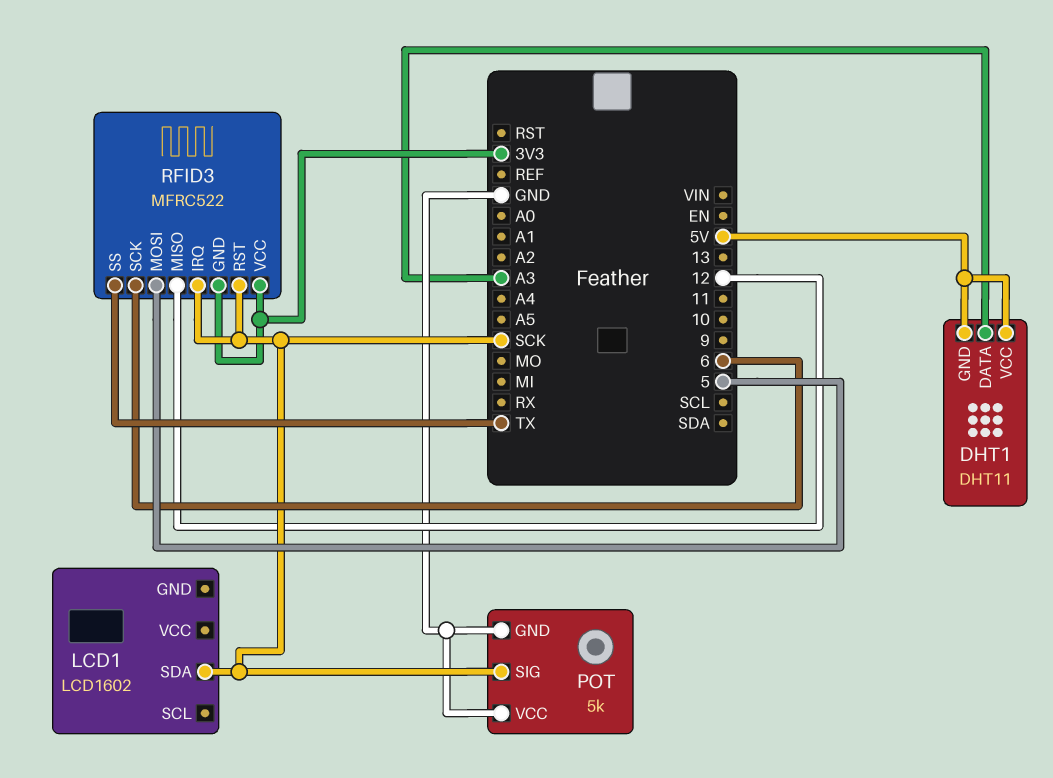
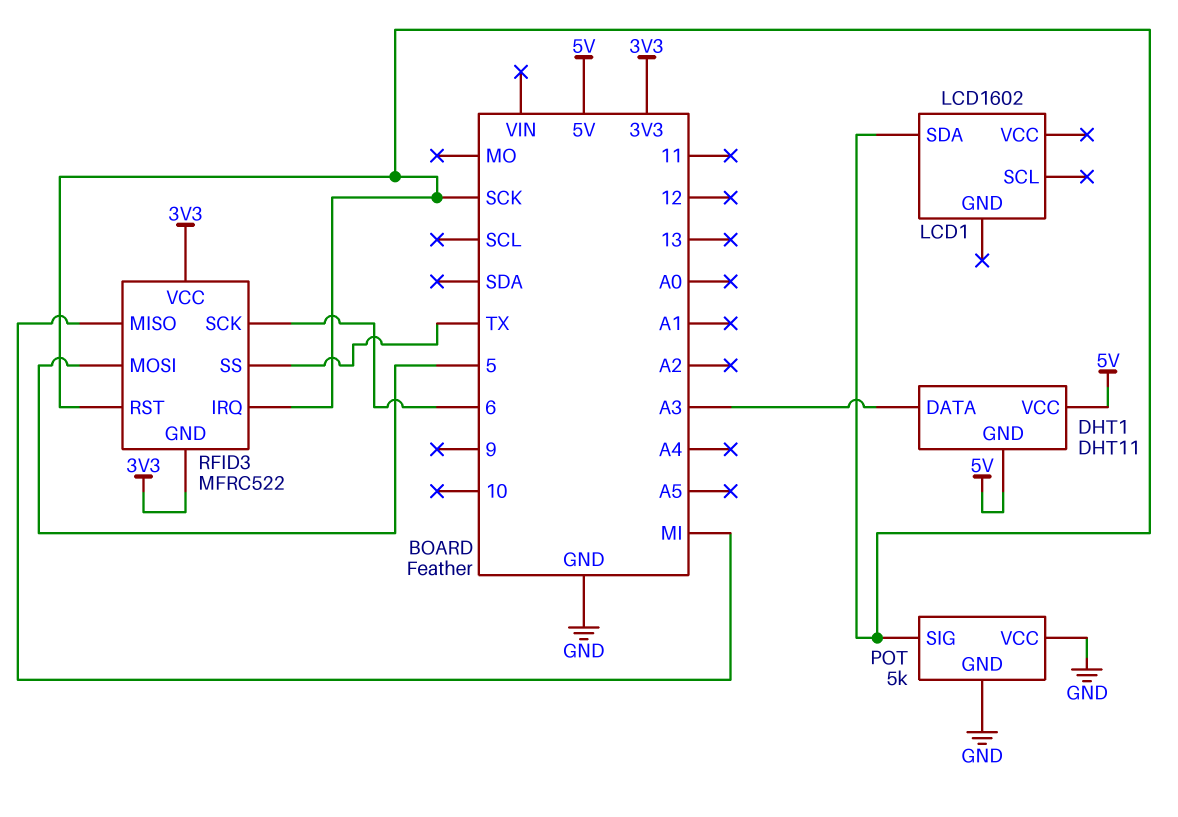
RFID3 pin MISO: 12 -> MI

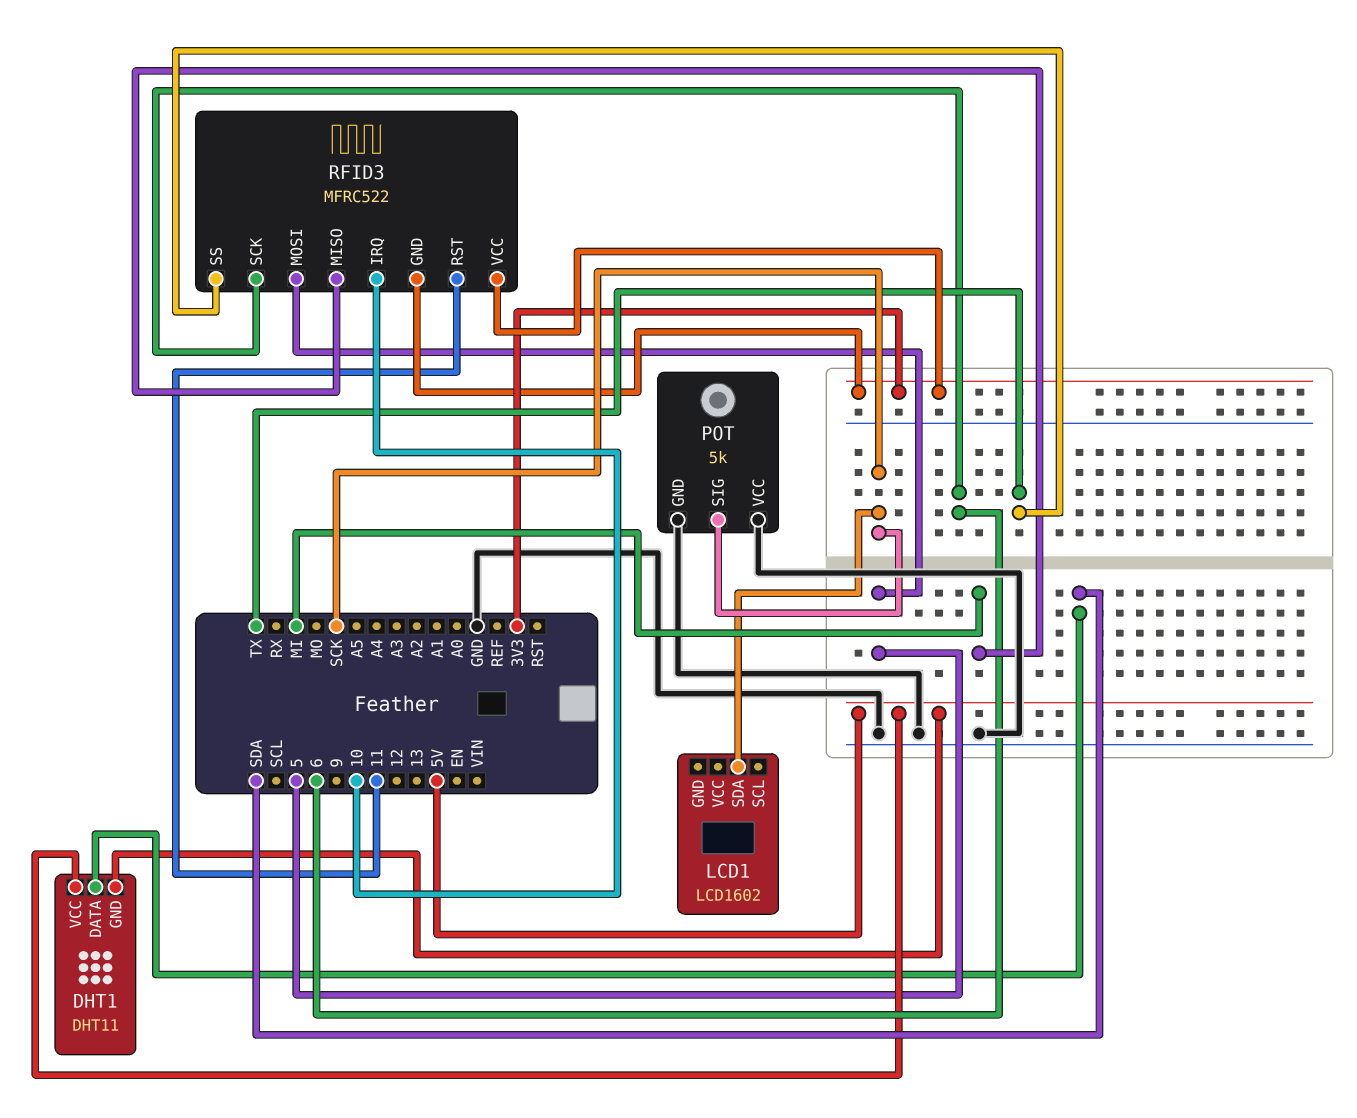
DHT1 pin DATA: A3 -> SDA
RFID3 pin IRQ: SCK -> 10
RFID3 pin RST: SCK -> 11

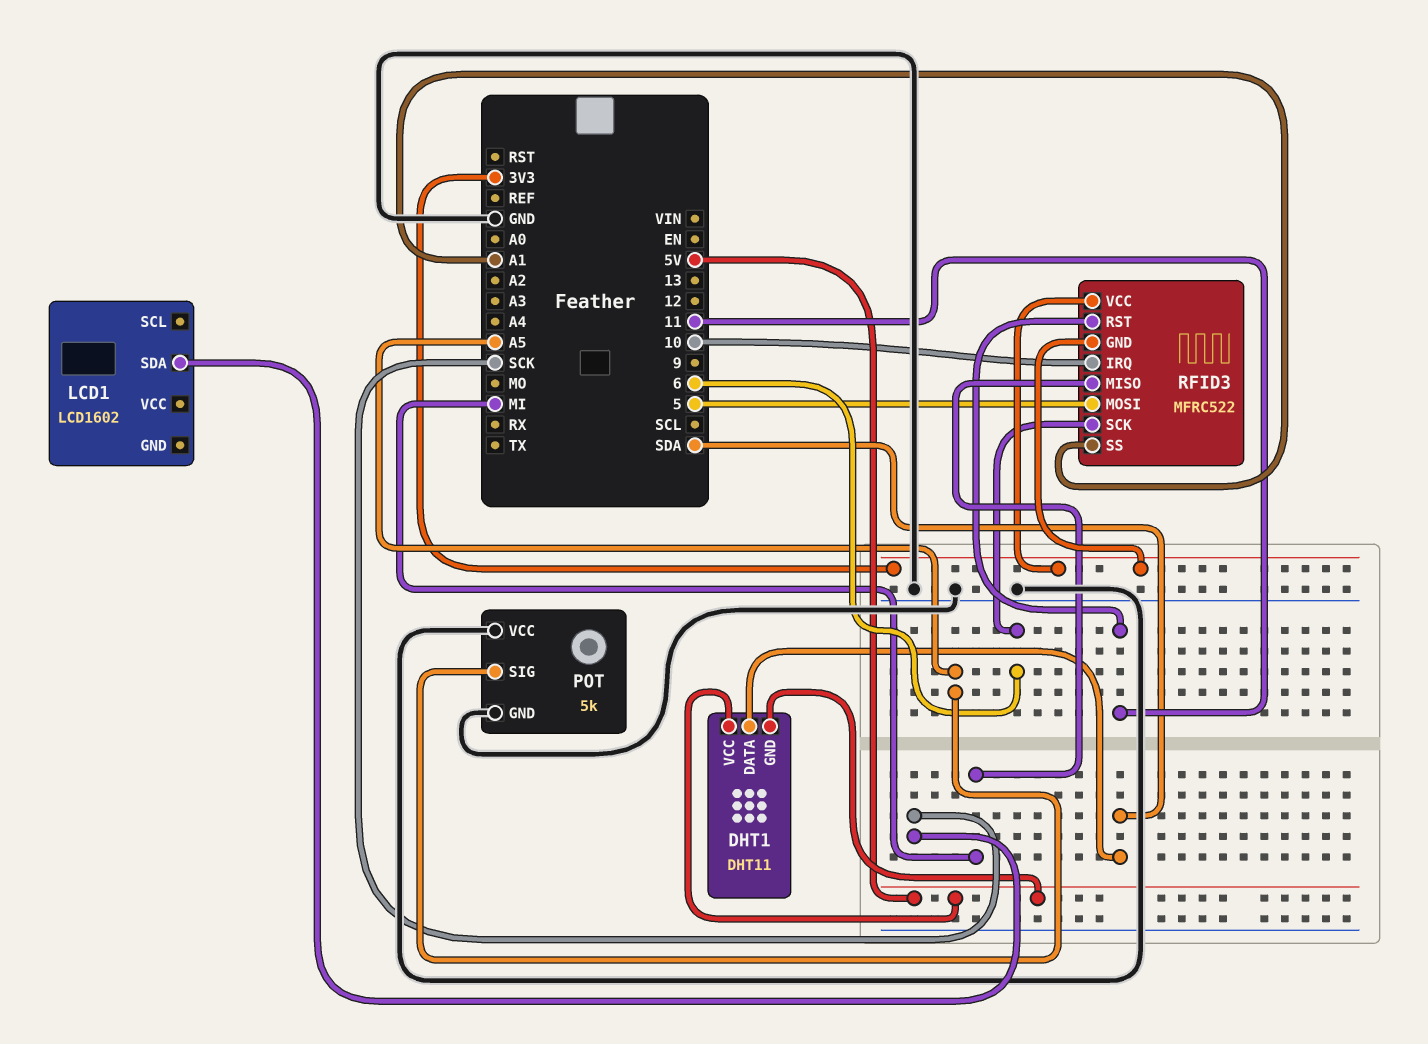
POT pin SIG: SCK -> A5
RFID3 pin SS: TX -> A1

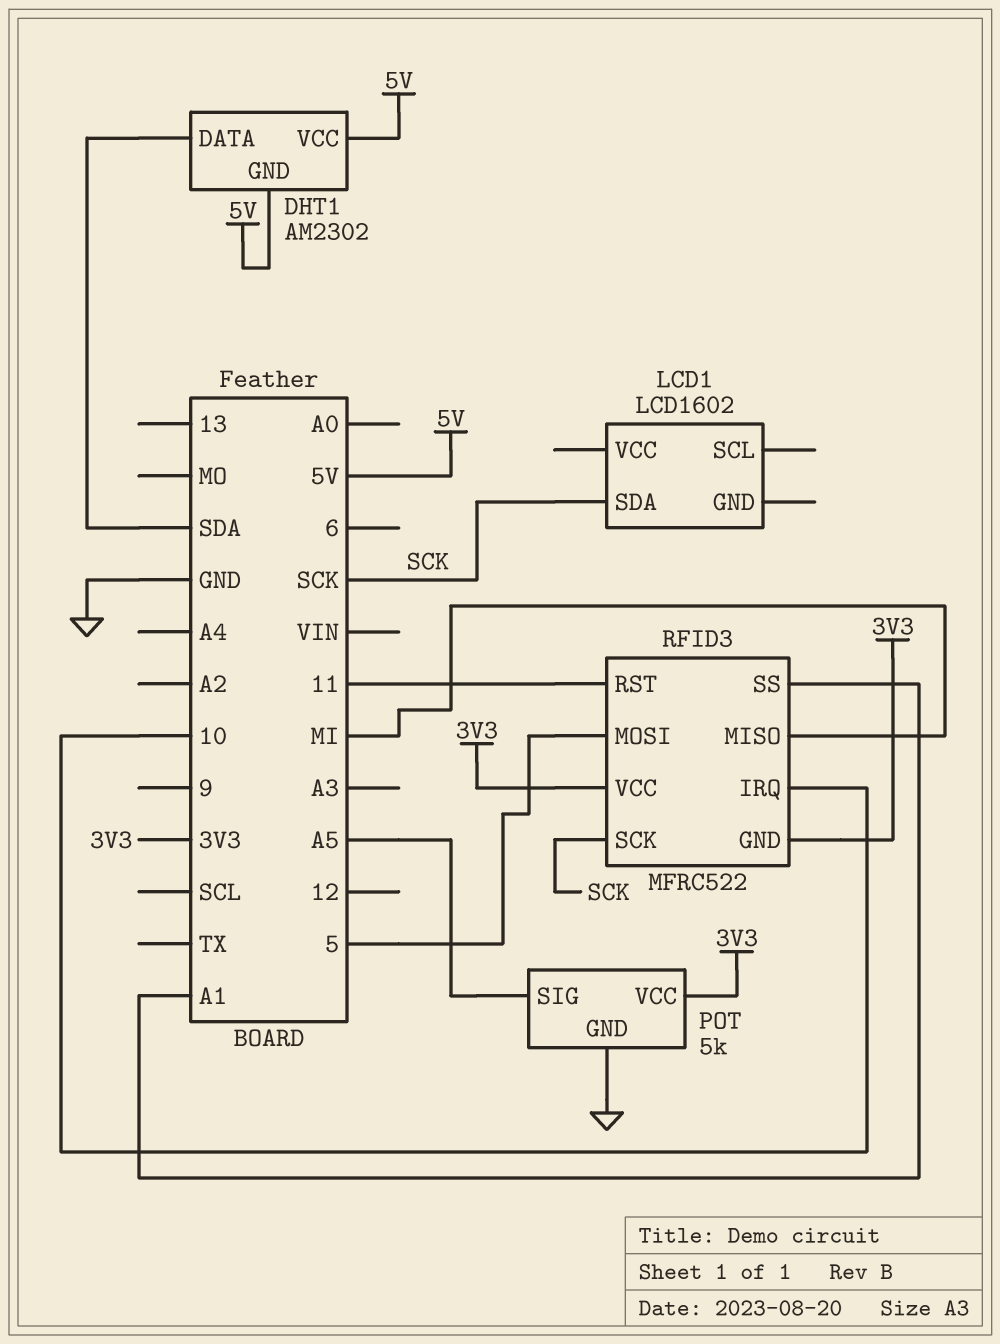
DHT1: DHT11 -> AM2302
POT pin VCC: GND -> 3V3
RFID3 pin SCK: 6 -> SCK

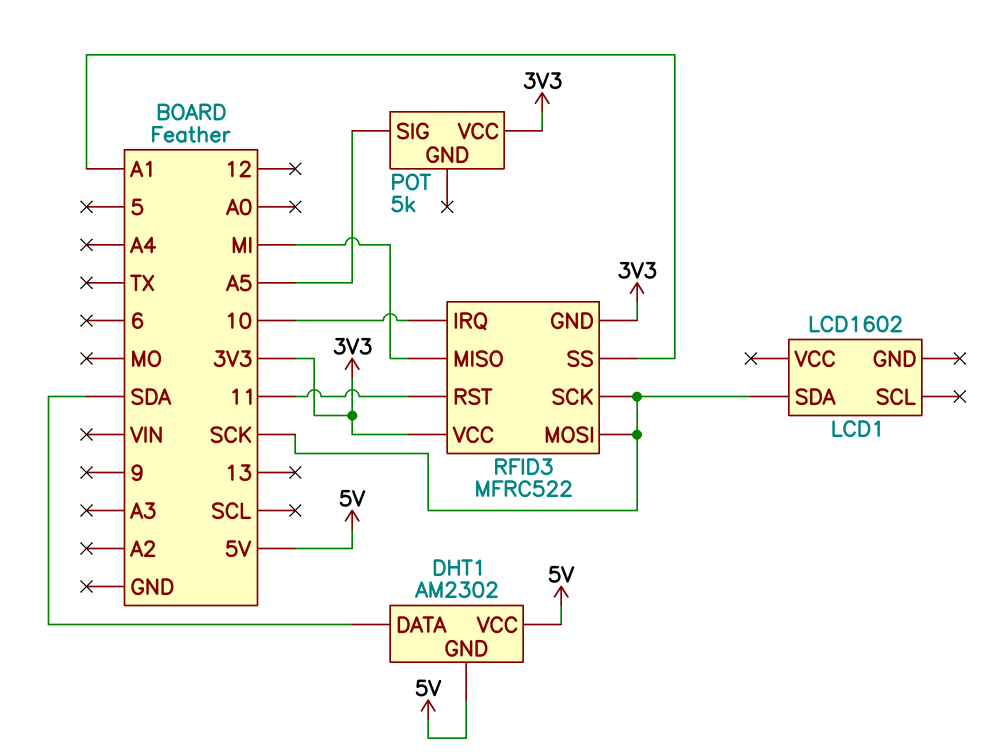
POT pin GND: GND -> none
RFID3 pin MOSI: 5 -> SCK

